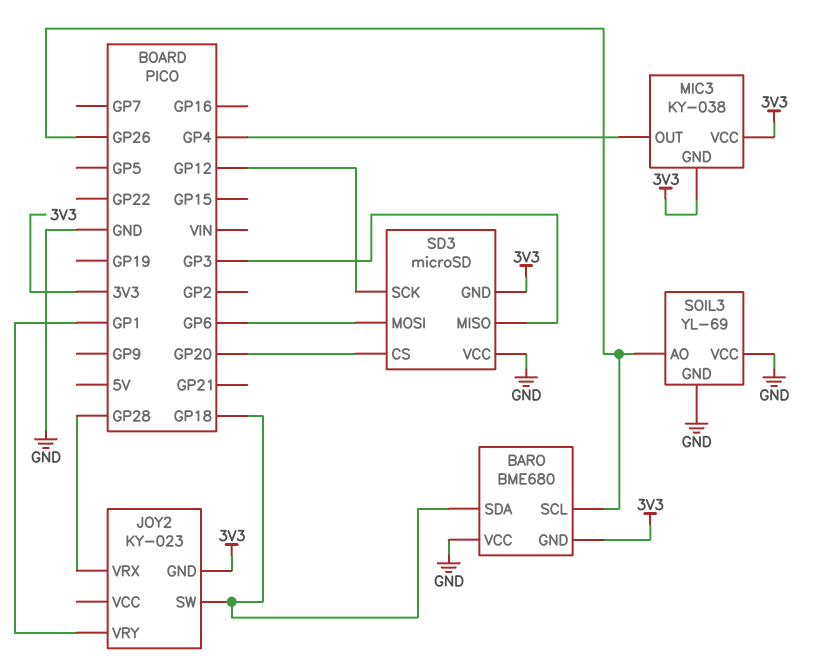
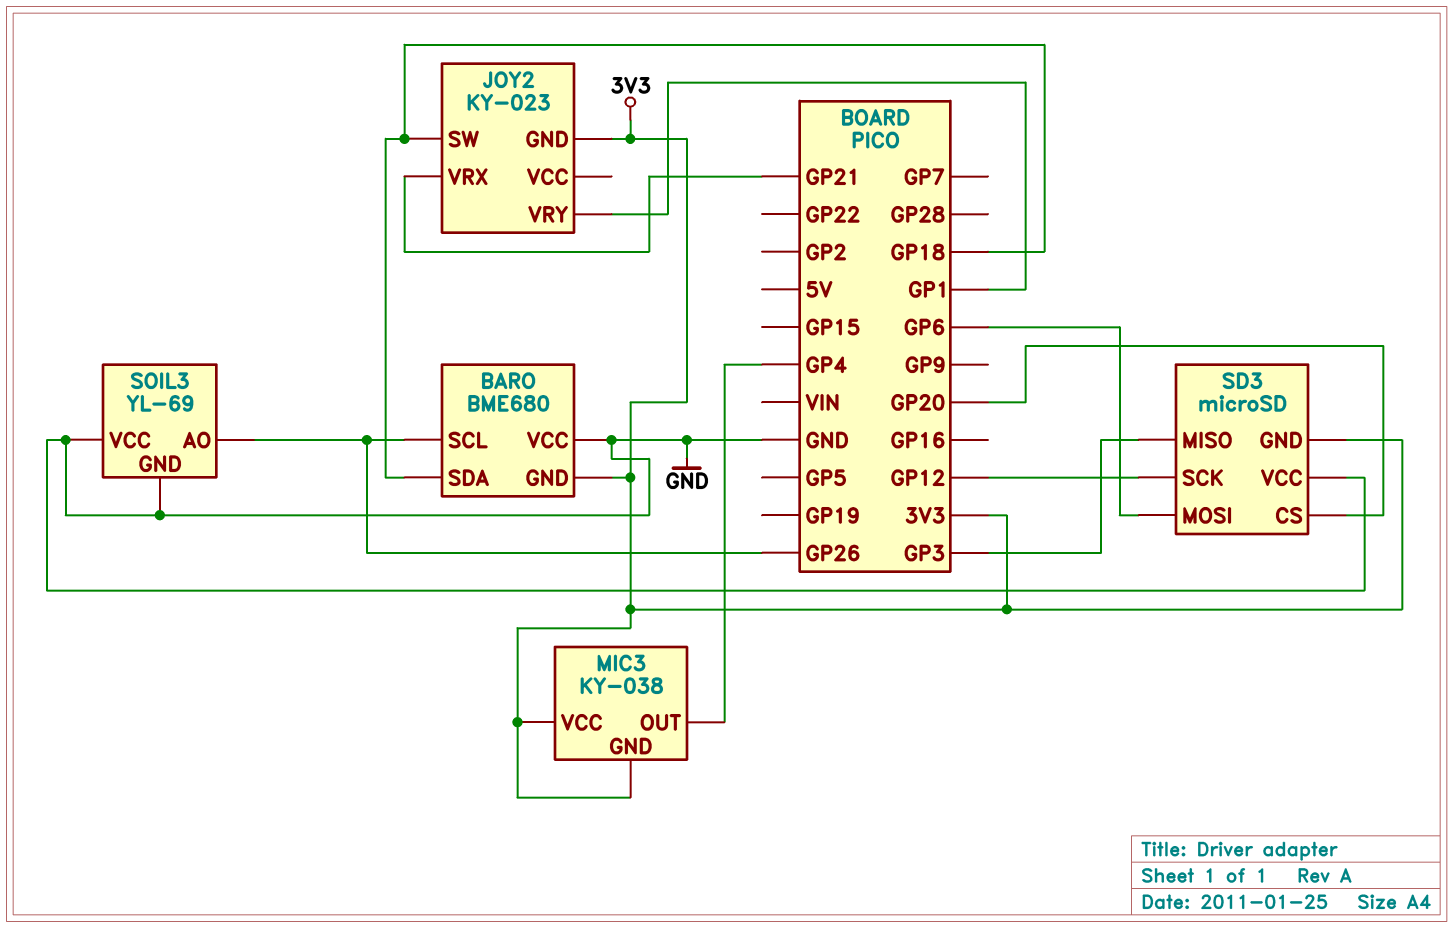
JOY2 pin VRX: GP28 -> GP21

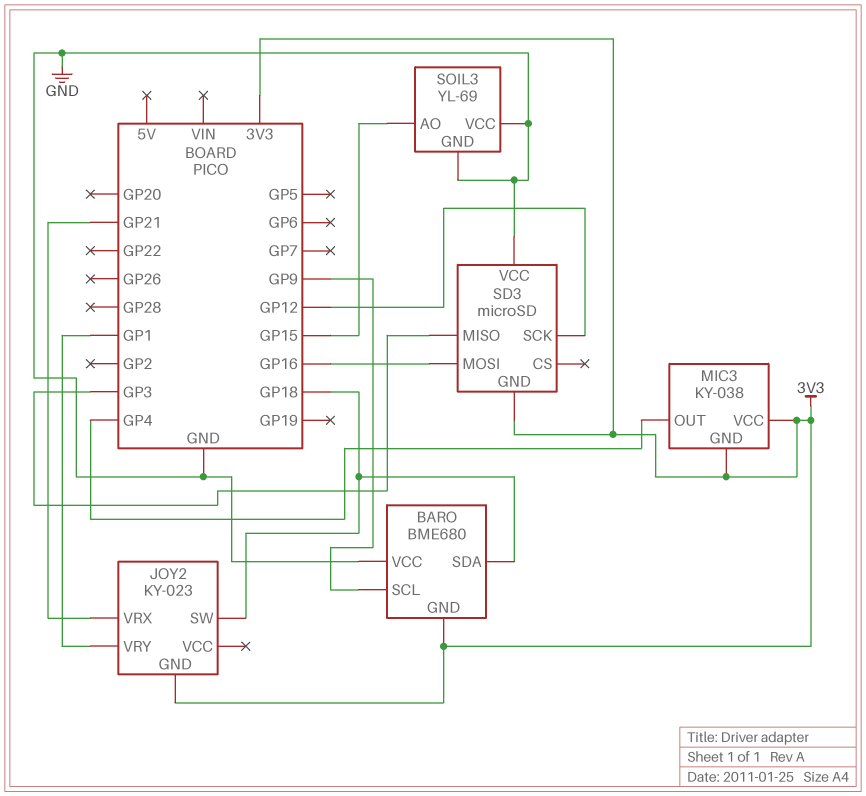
BARO pin SCL: GP26 -> GP9
SD3 pin CS: GP20 -> none
SD3 pin MOSI: GP6 -> GP16
SOIL3 pin AO: GP26 -> GP15

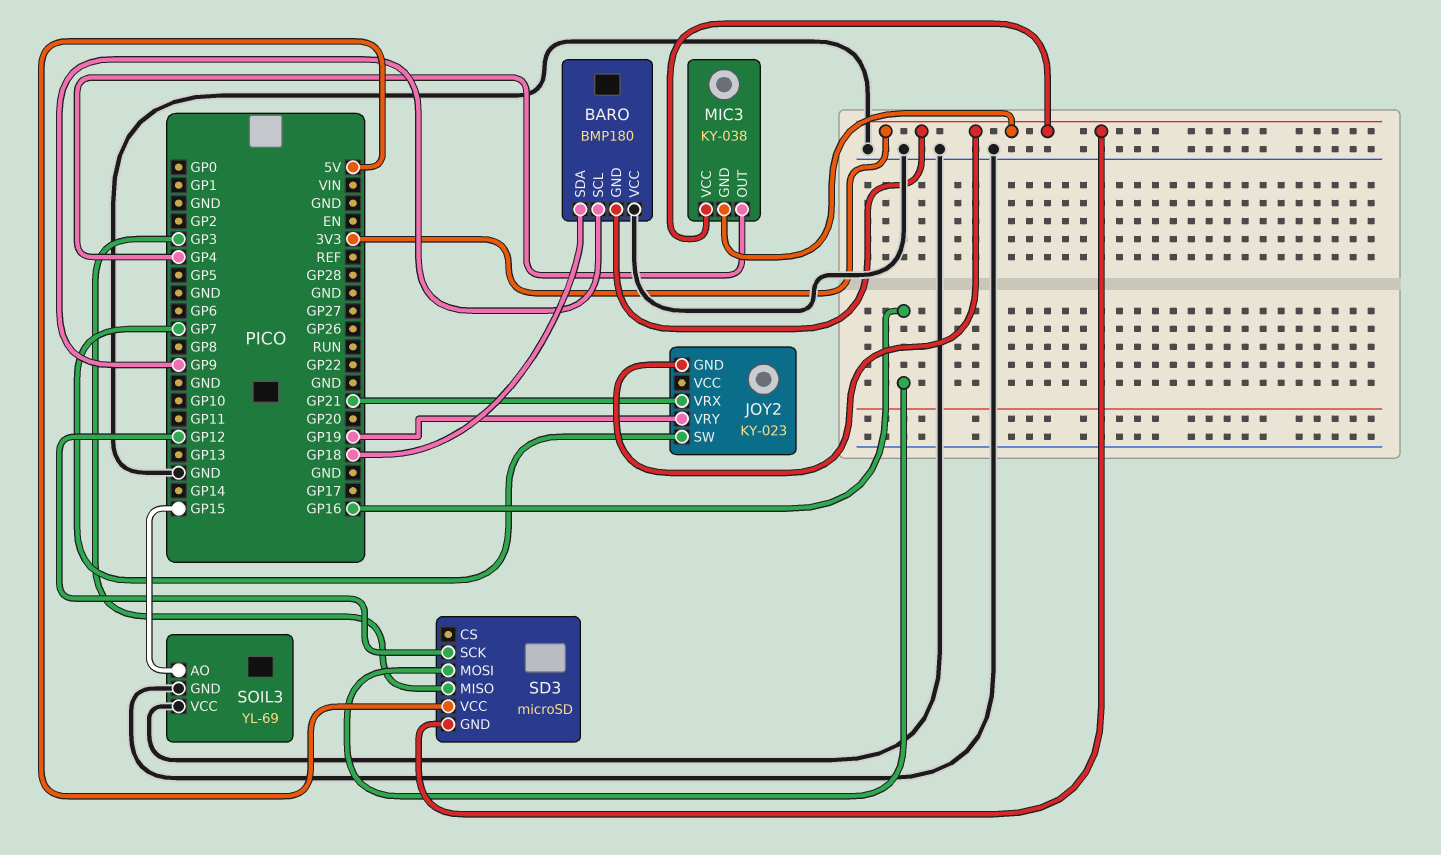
BARO: BME680 -> BMP180
JOY2 pin SW: GP18 -> GP7
JOY2 pin VRY: GP1 -> GP19
SD3 pin VCC: GND -> 5V

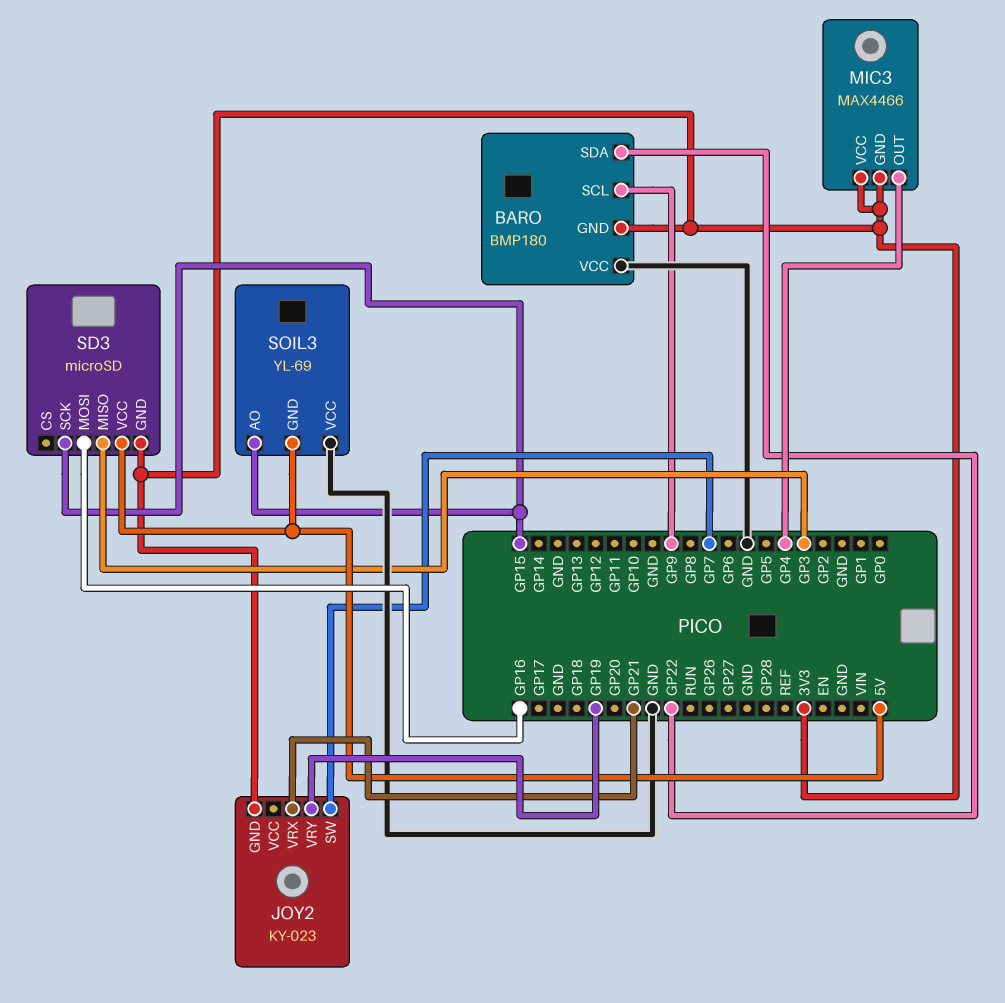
BARO pin SDA: GP18 -> GP22
MIC3: KY-038 -> MAX4466
SD3 pin SCK: GP12 -> GP15
SOIL3 pin GND: GND -> 5V

